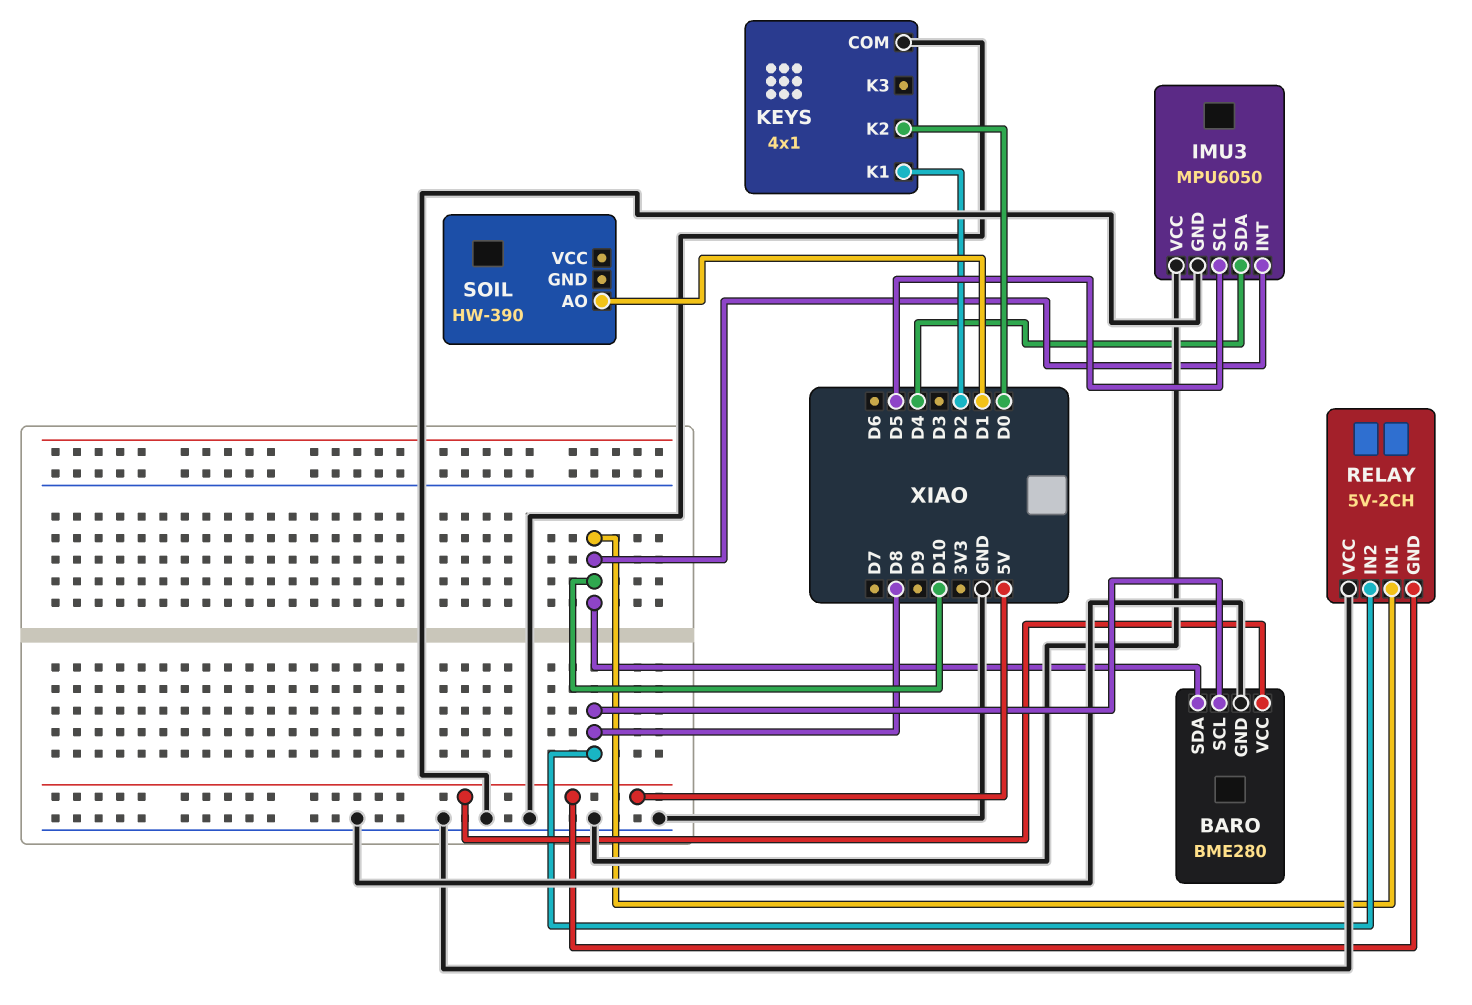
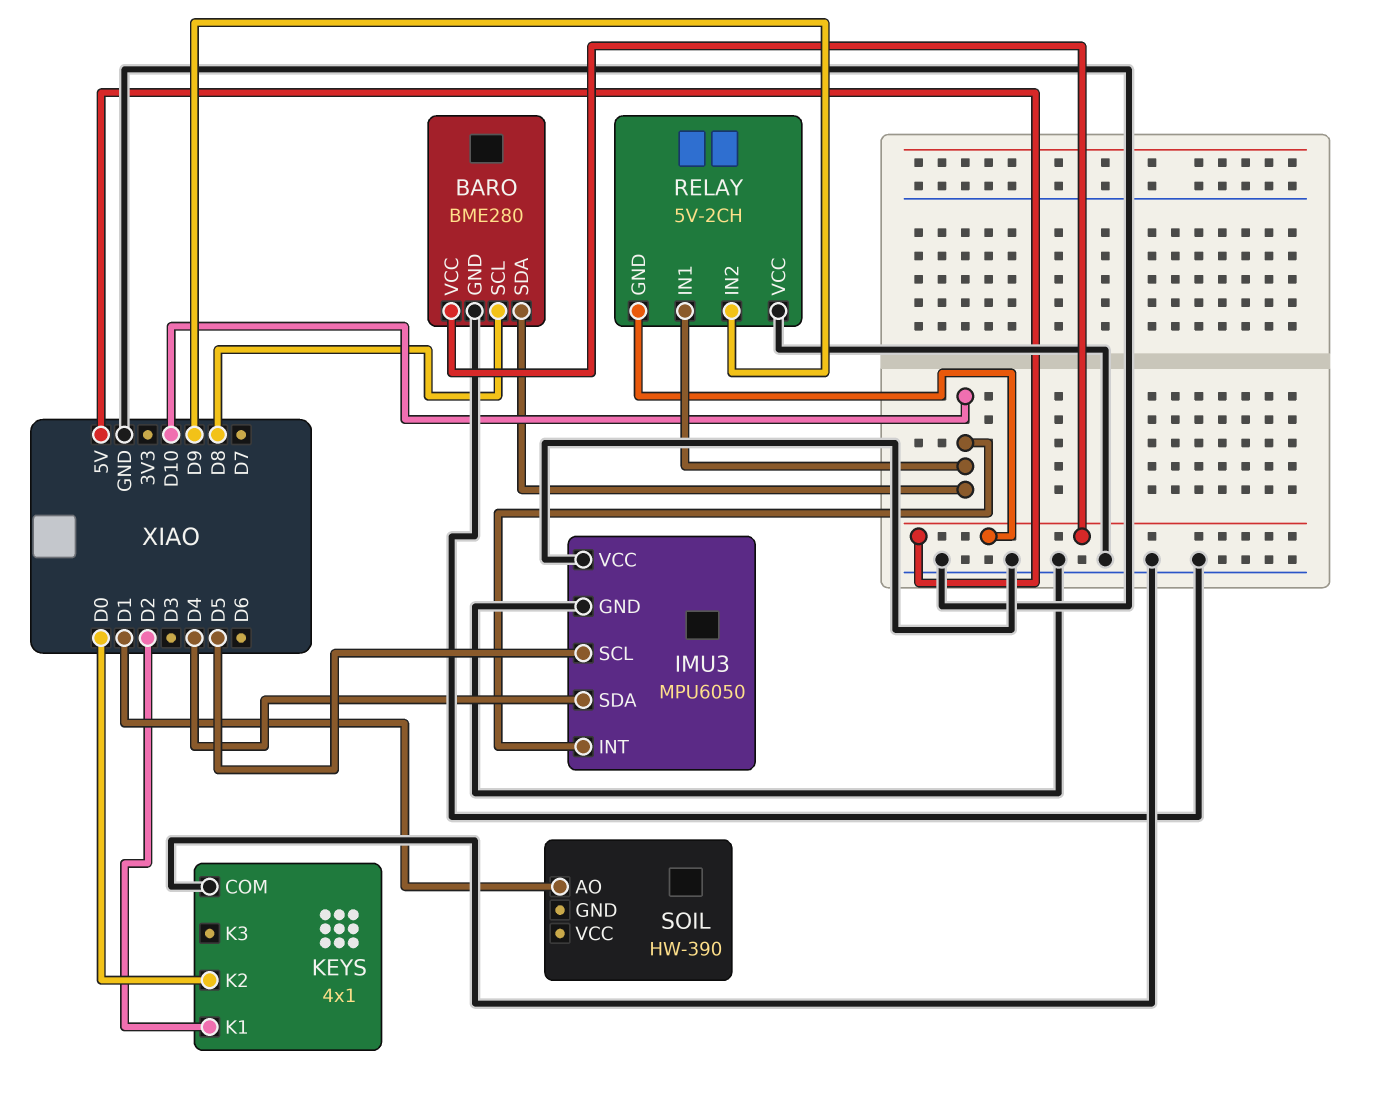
RELAY pin IN2: D8 -> D9

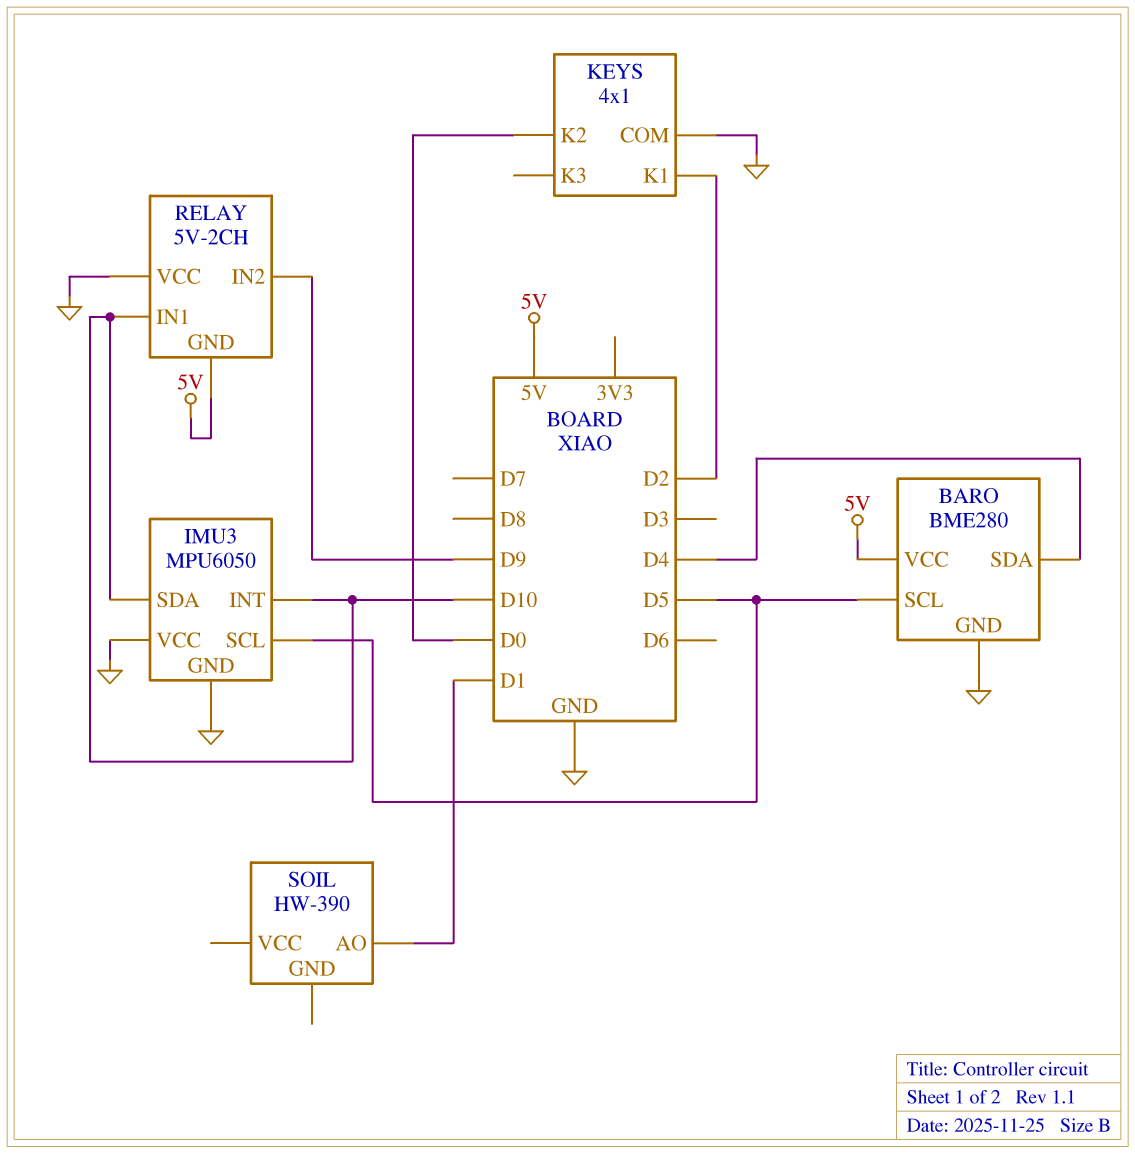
BARO pin SCL: D8 -> D5
BARO pin SDA: D10 -> D4
IMU3 pin SDA: D4 -> D10

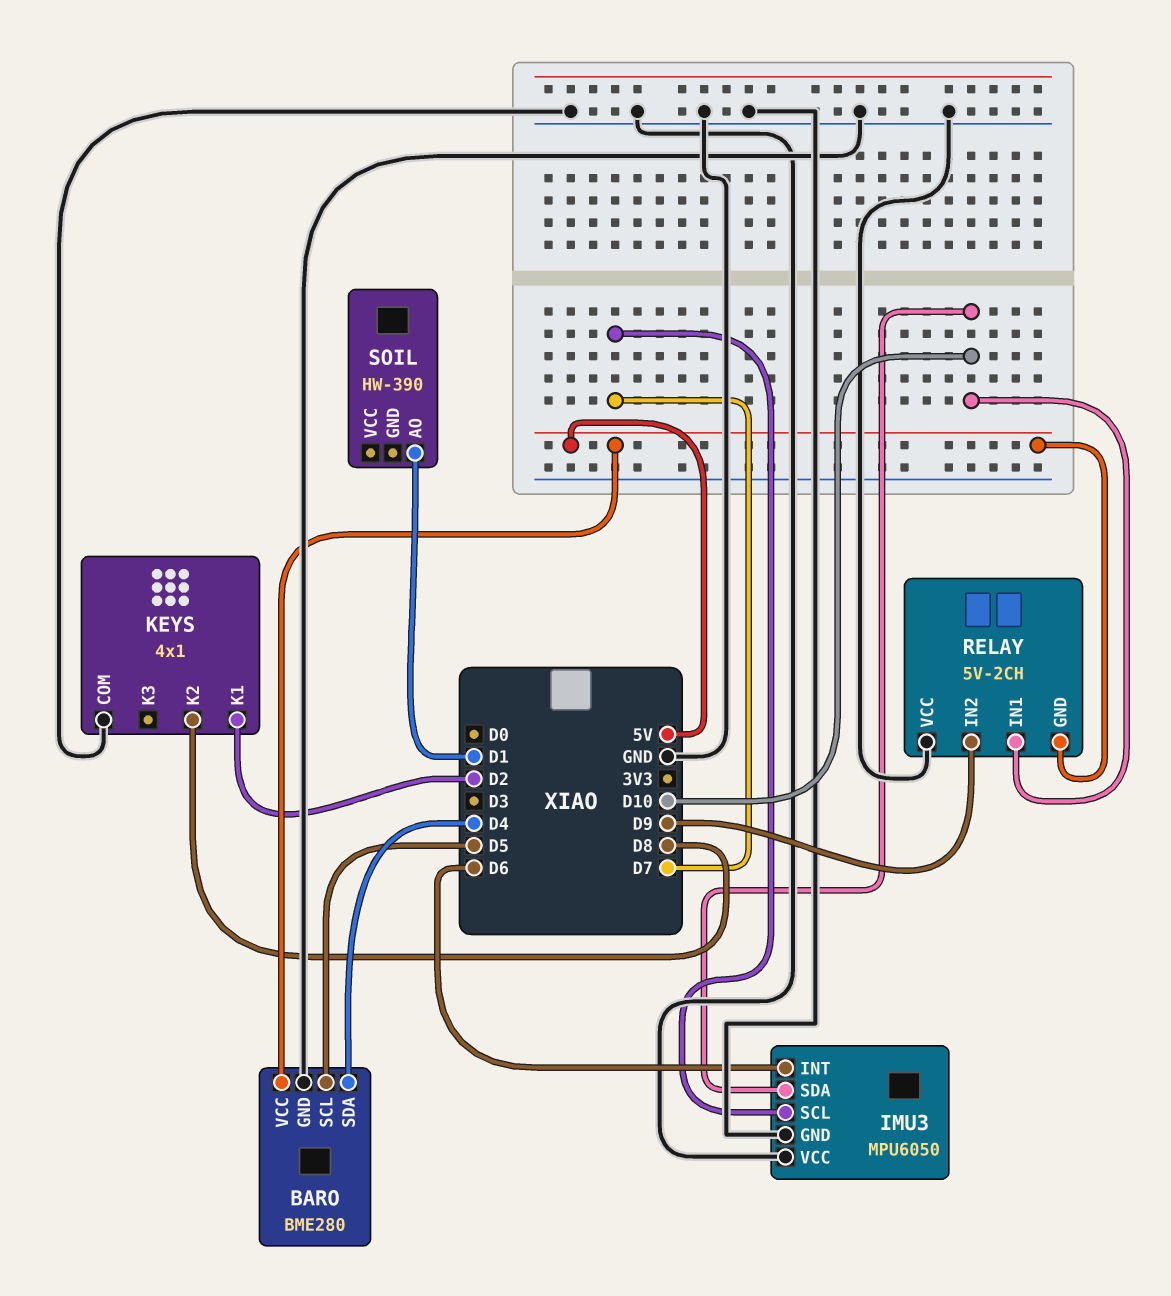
IMU3 pin INT: D10 -> D6
IMU3 pin SCL: D5 -> D7
KEYS pin K2: D0 -> D8

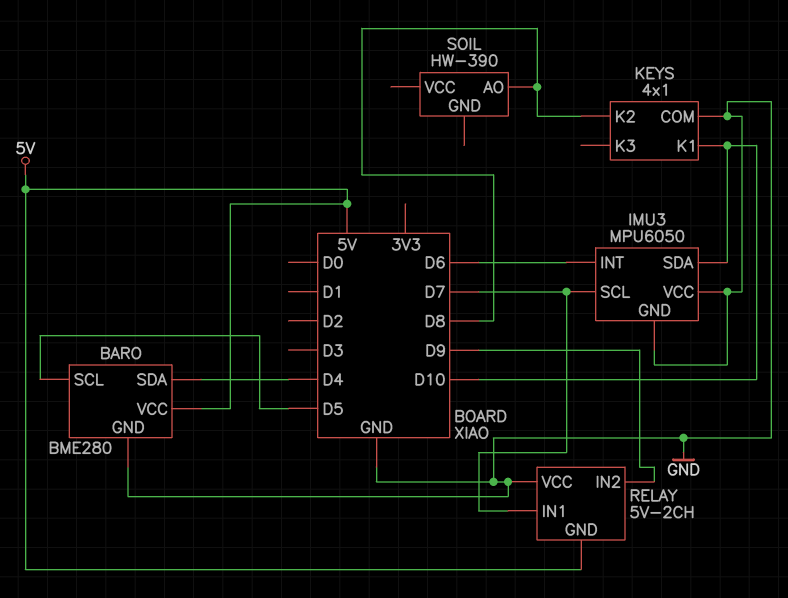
KEYS pin K1: D2 -> D10
RELAY pin IN1: D10 -> D7
SOIL pin AO: D1 -> D8

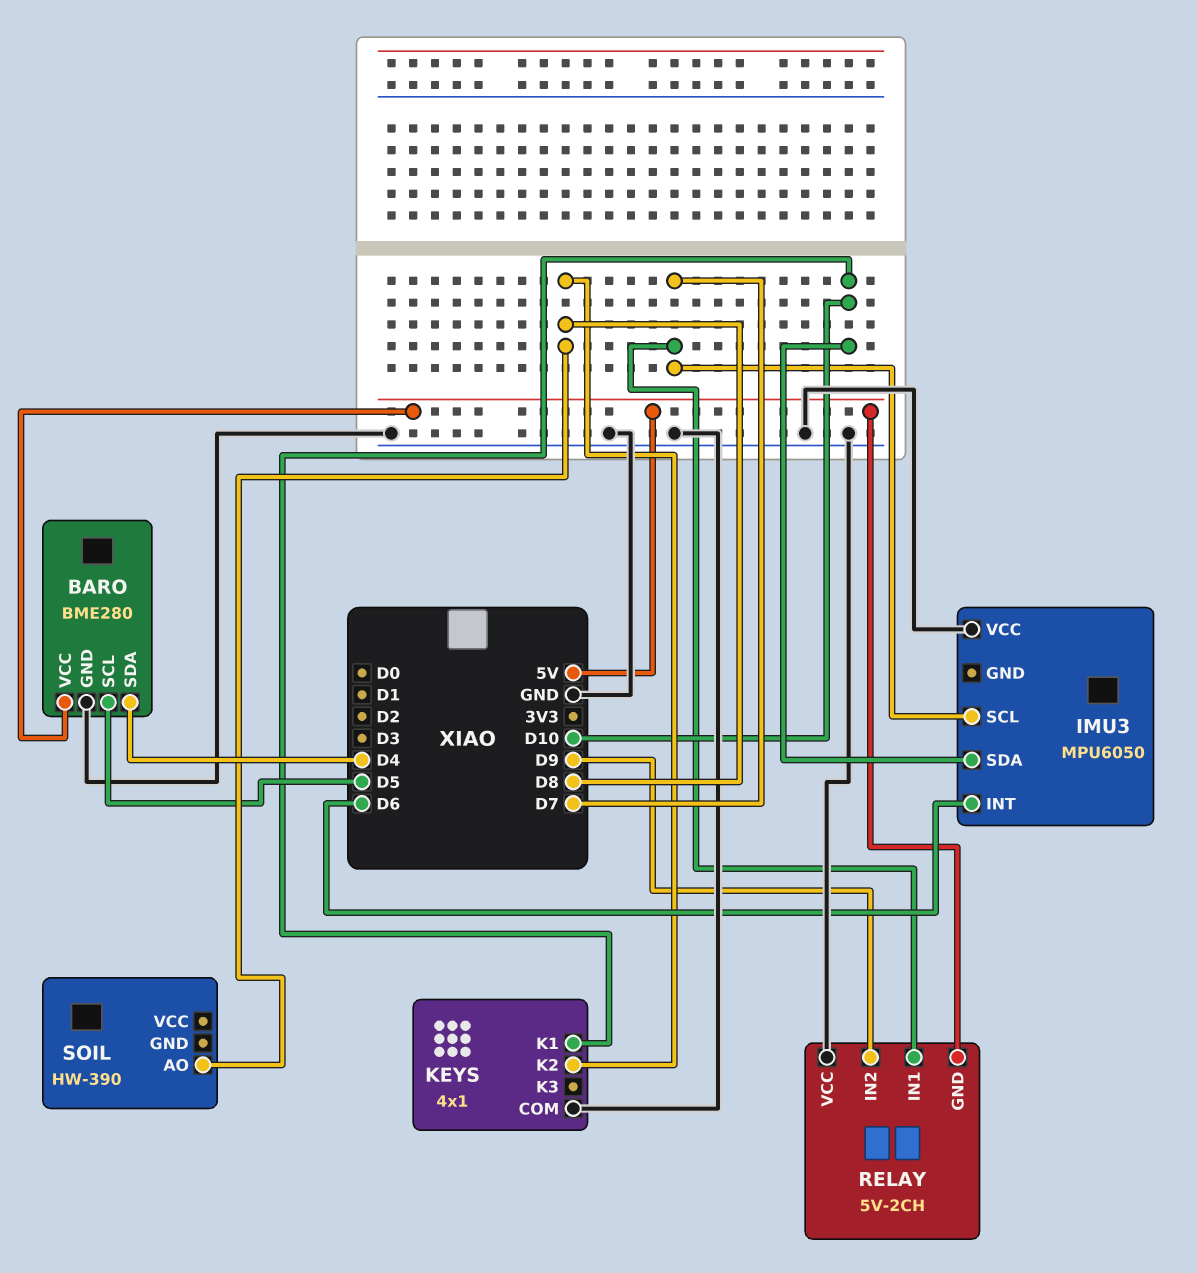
IMU3 pin GND: GND -> none

